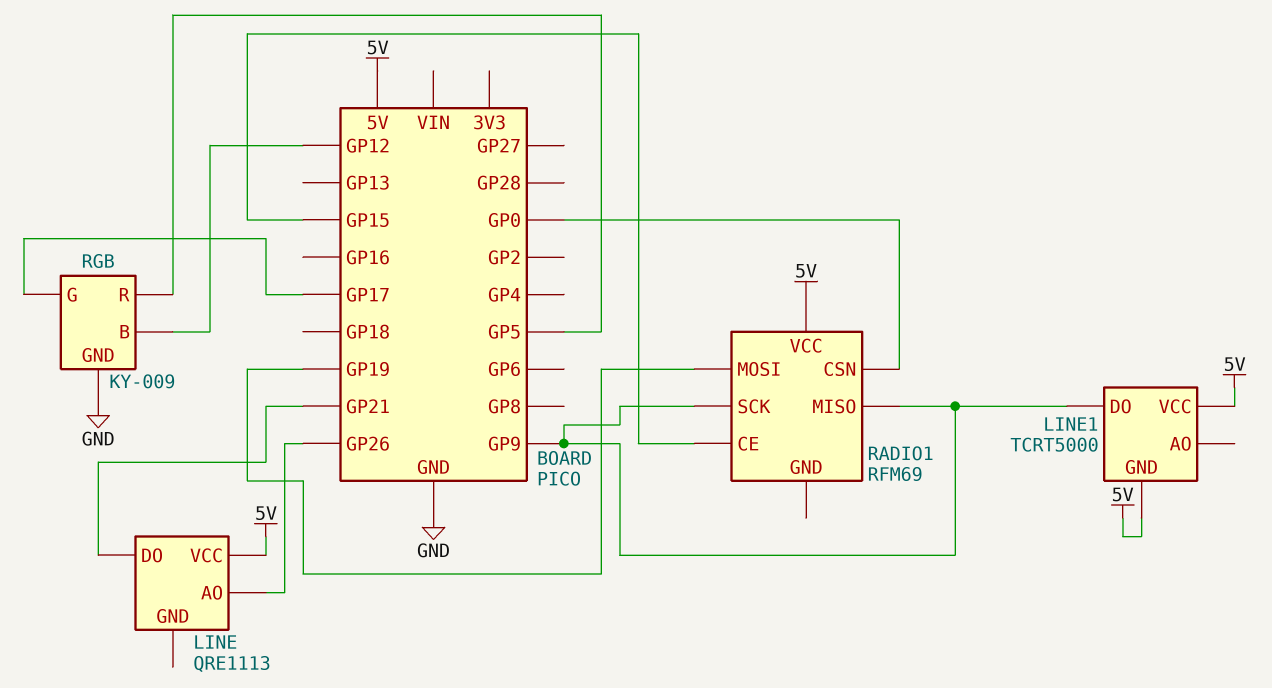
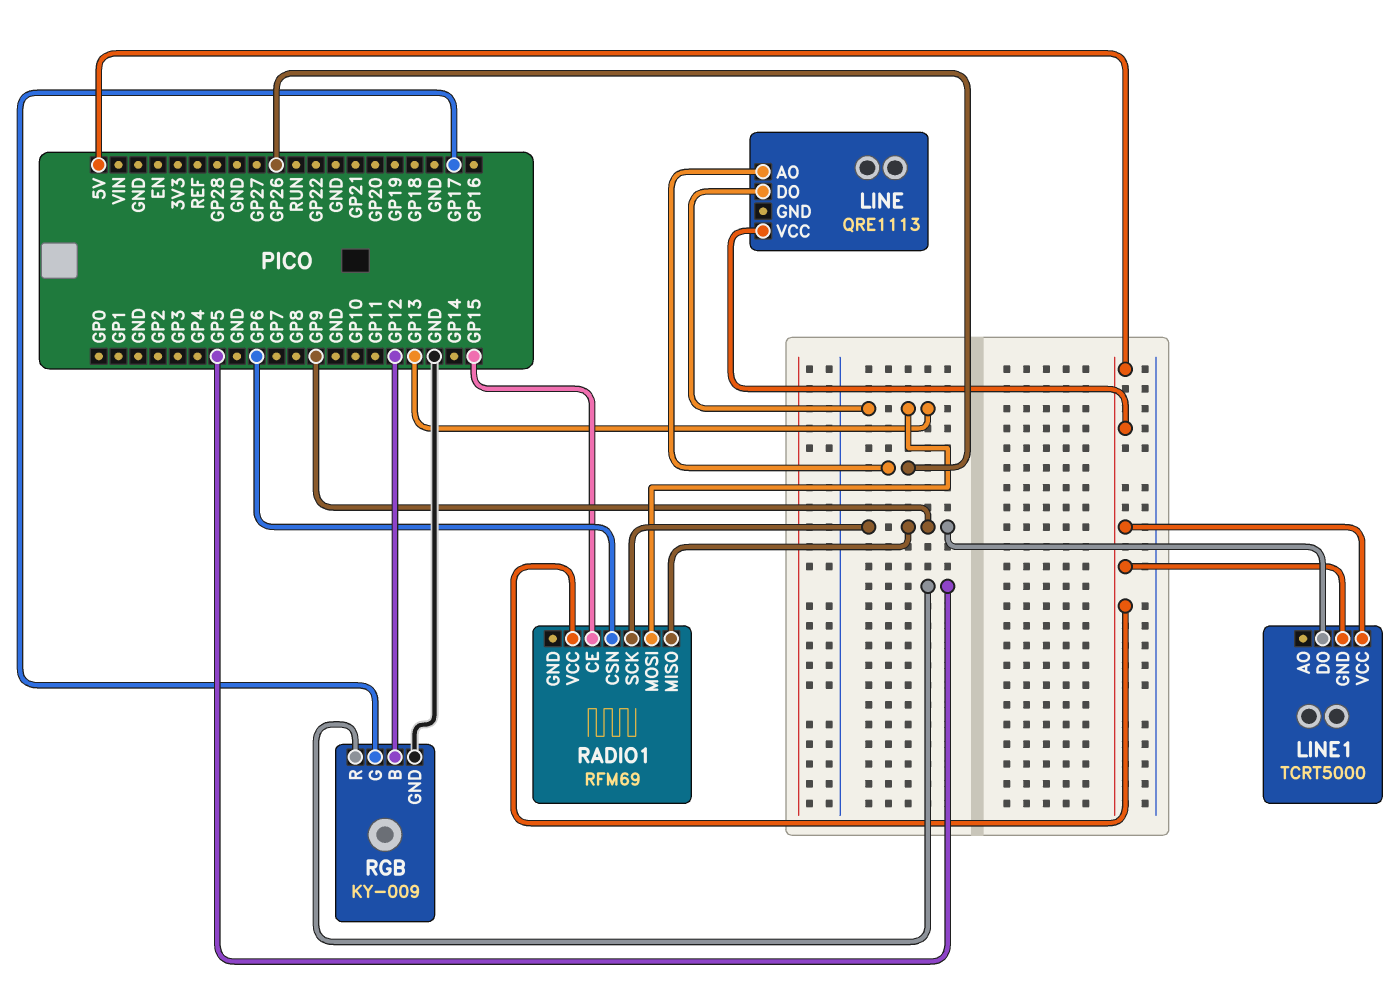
LINE pin DO: GP21 -> GP13
RADIO1 pin CSN: GP0 -> GP6
RADIO1 pin MOSI: GP19 -> GP13

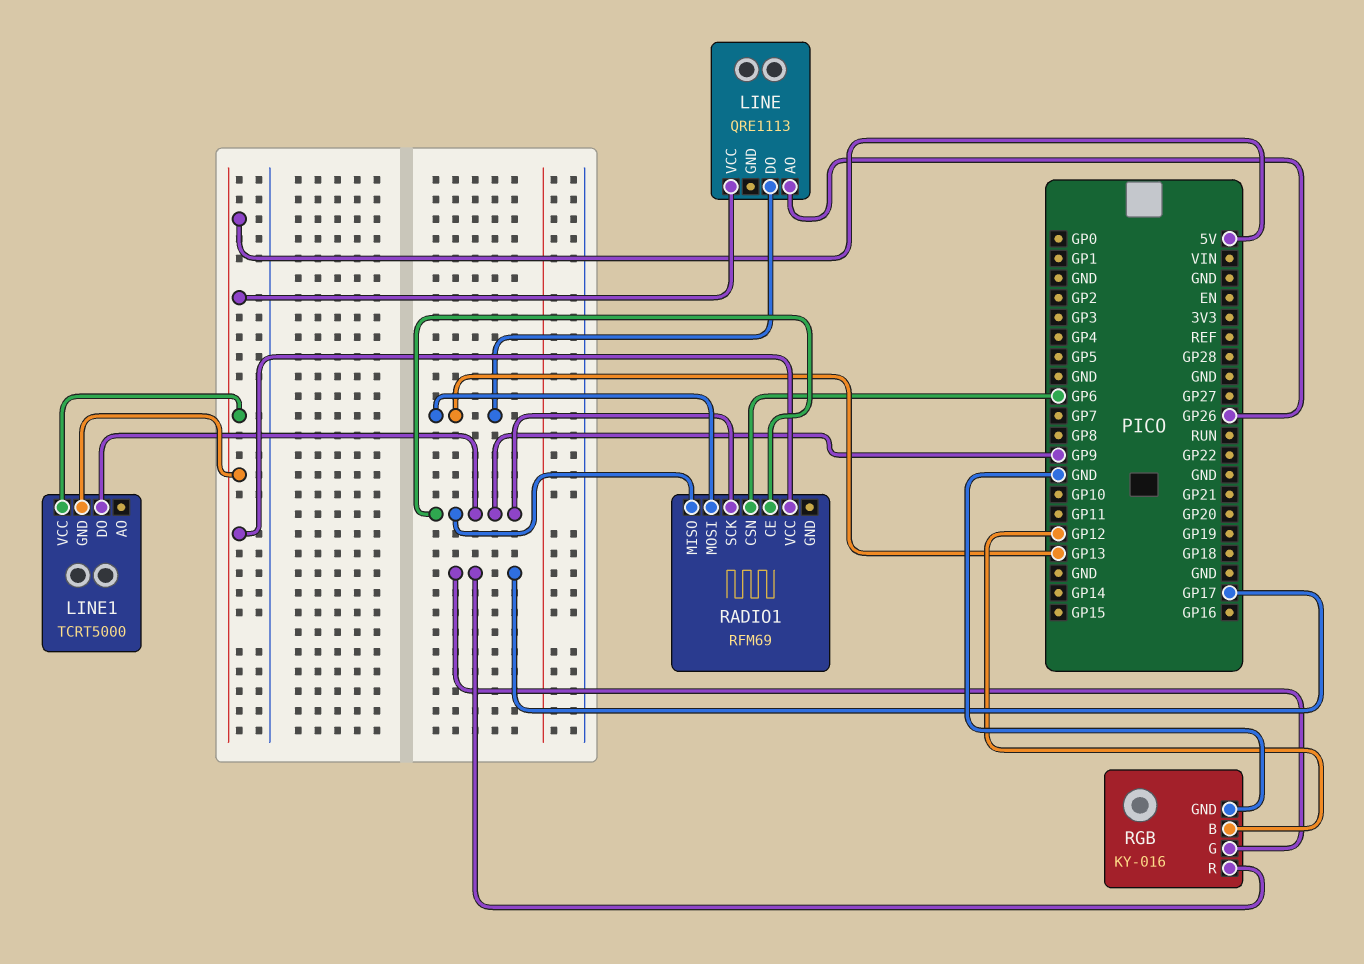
RADIO1 pin CE: GP15 -> GP9
RGB: KY-009 -> KY-016
RGB pin R: GP5 -> GP17

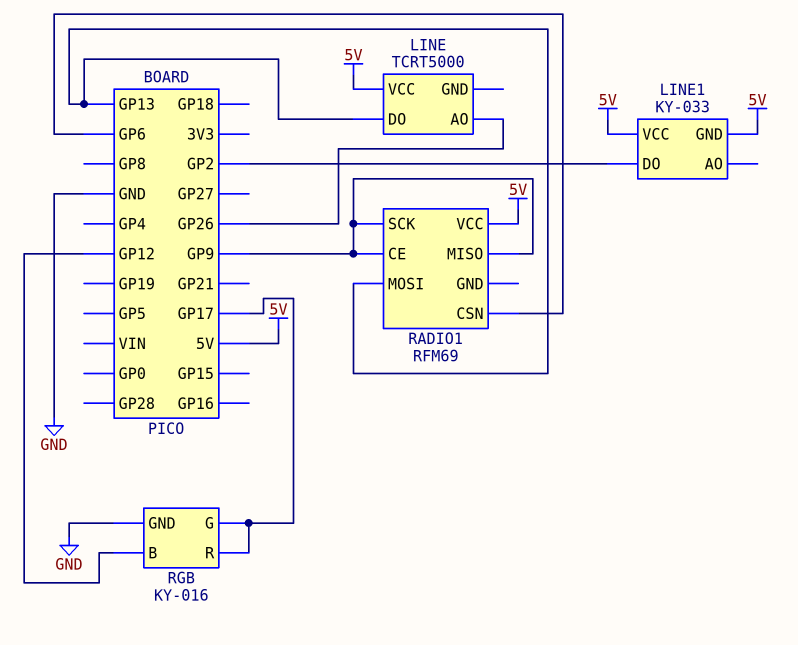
LINE: QRE1113 -> TCRT5000
LINE1: TCRT5000 -> KY-033
LINE1 pin DO: GP9 -> GP2

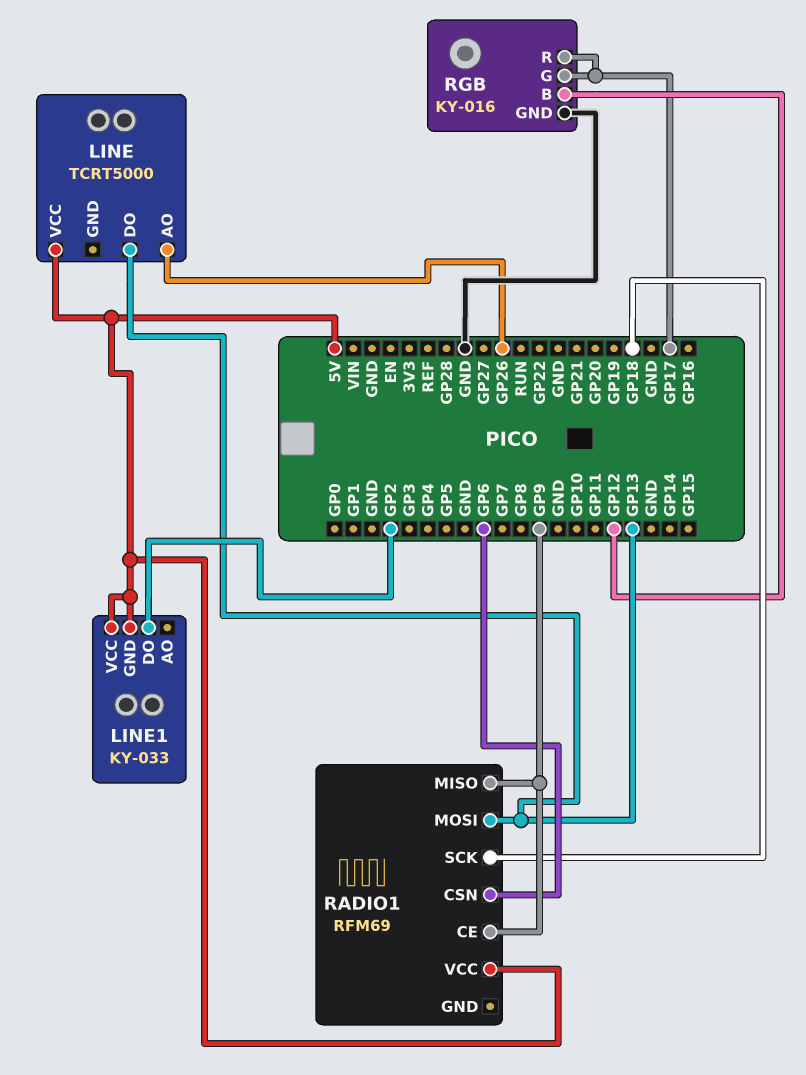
RADIO1 pin SCK: GP9 -> GP18

